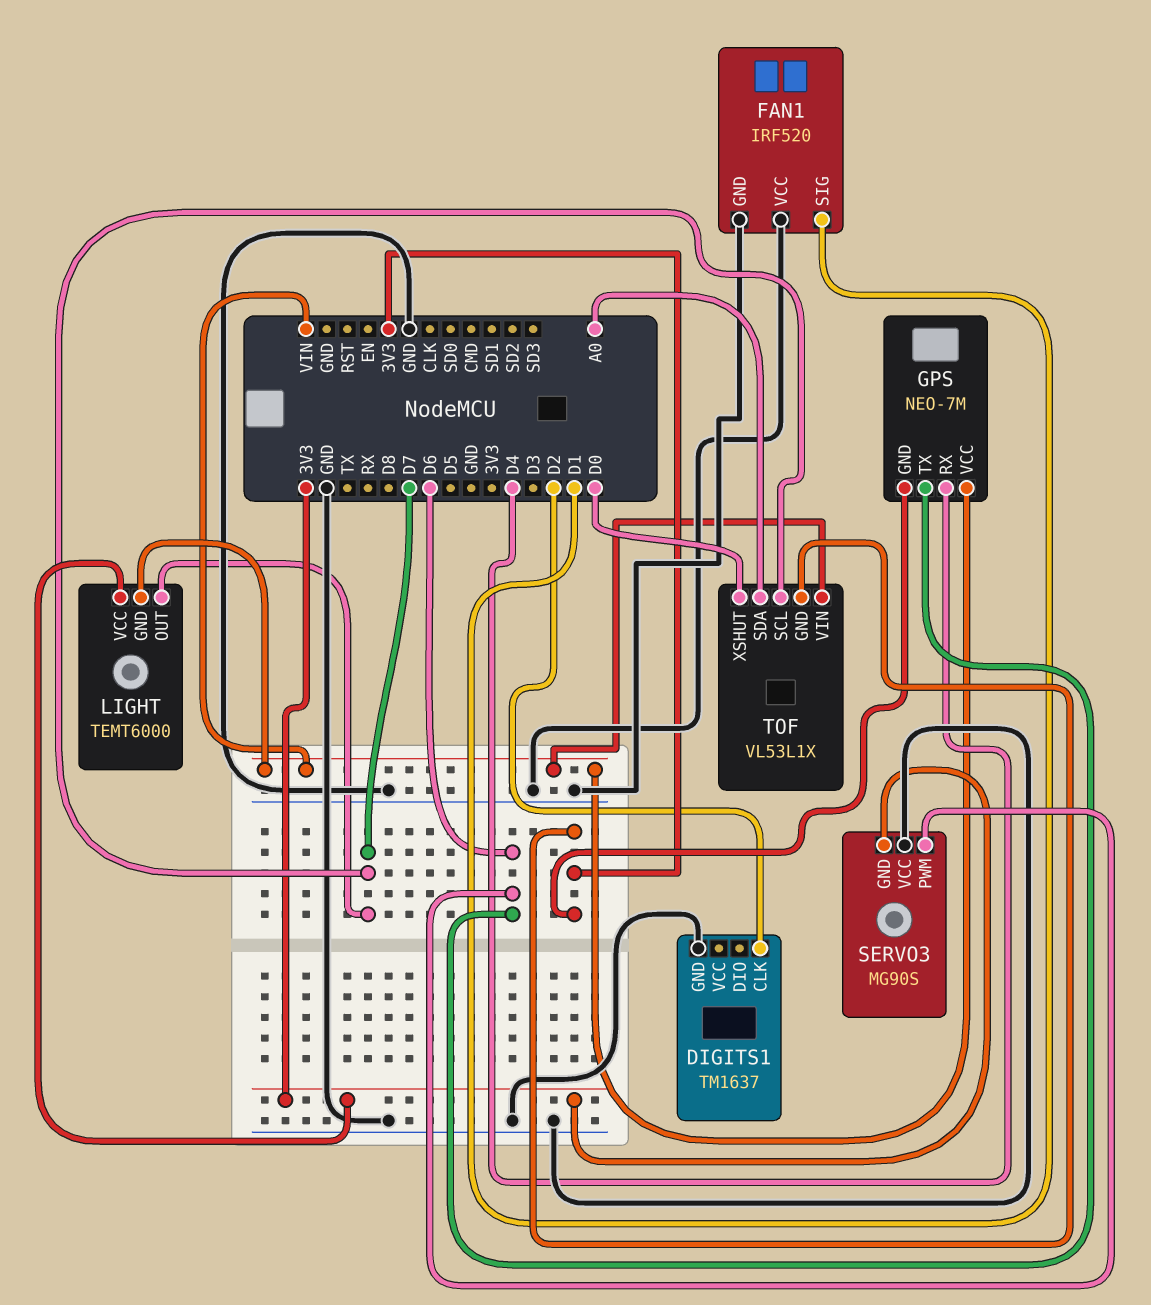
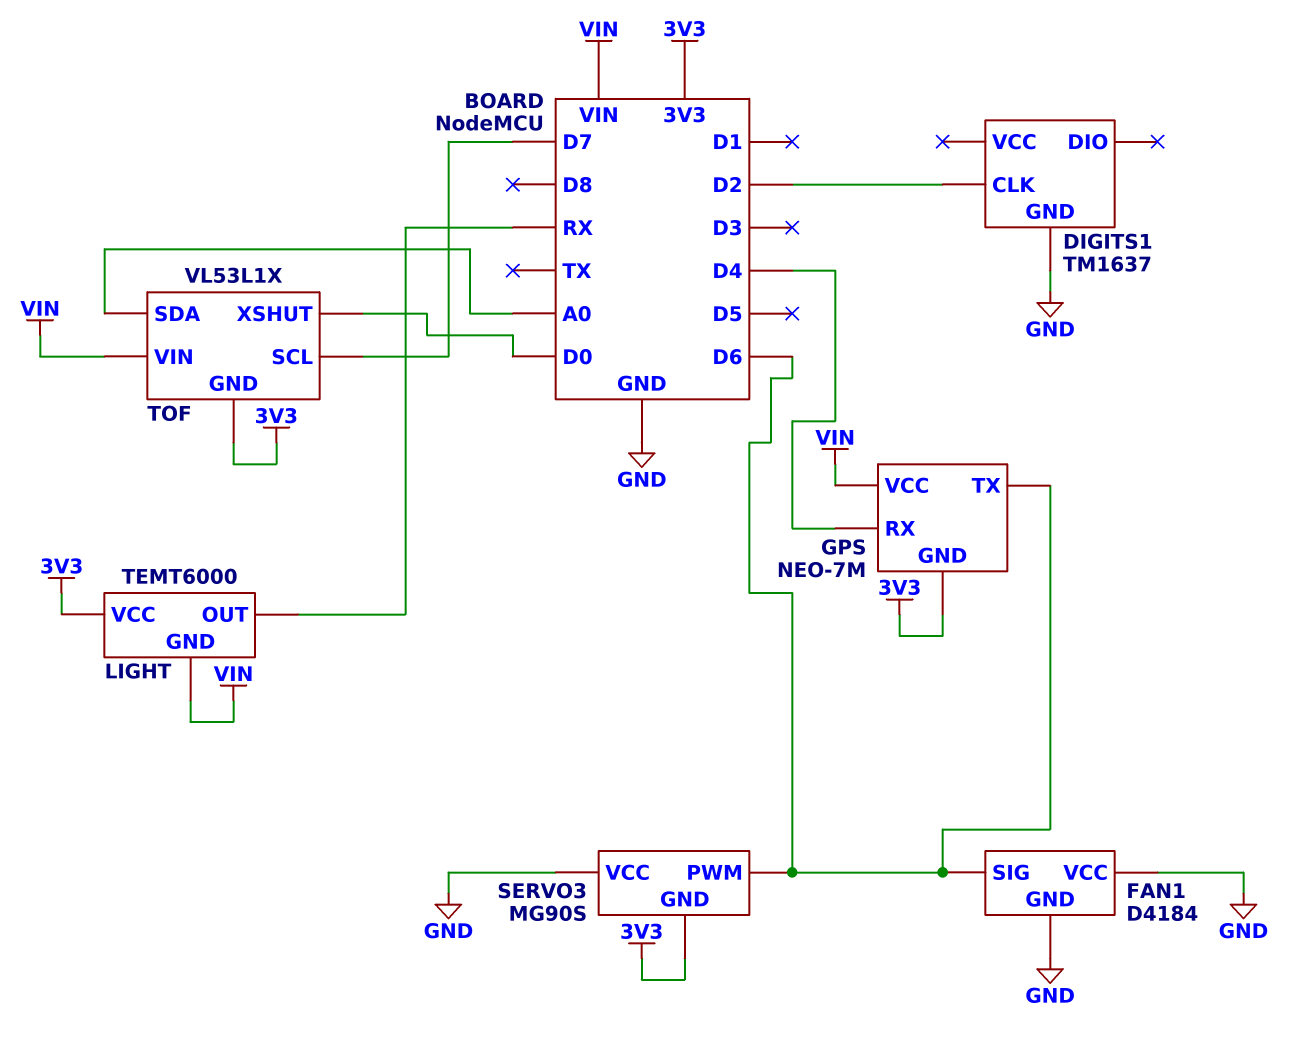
FAN1: IRF520 -> D4184
FAN1 pin SIG: D1 -> D6
LIGHT pin OUT: D7 -> RX

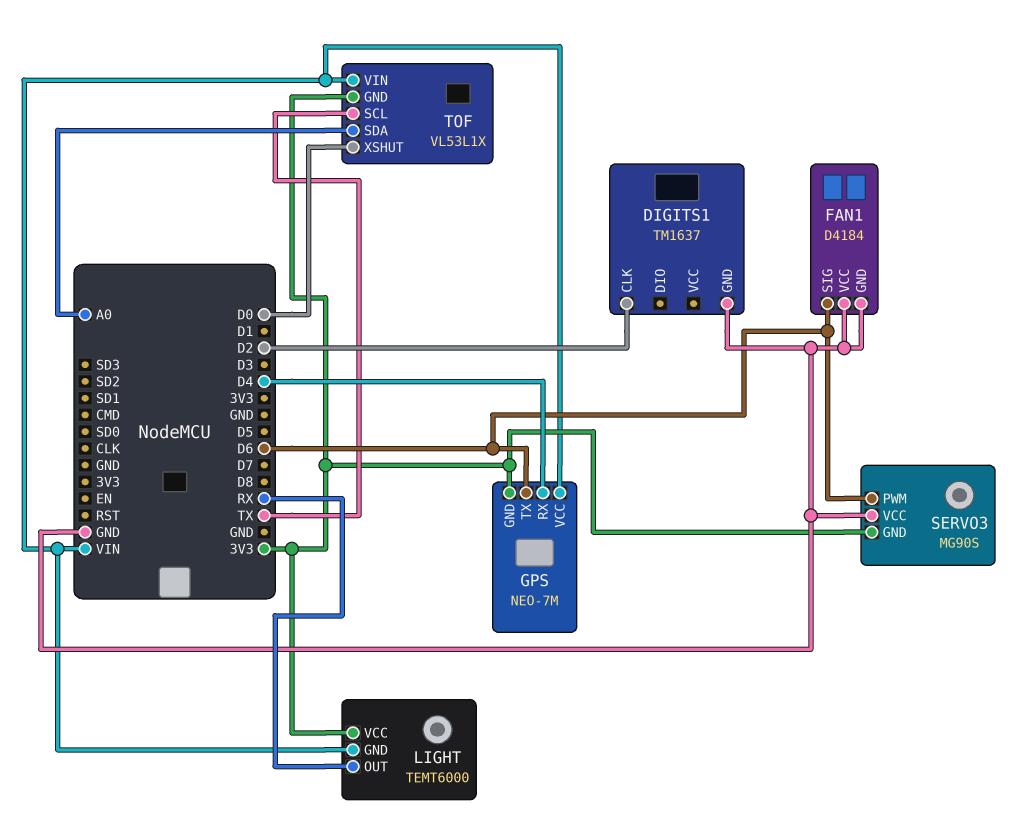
TOF pin SCL: D7 -> TX

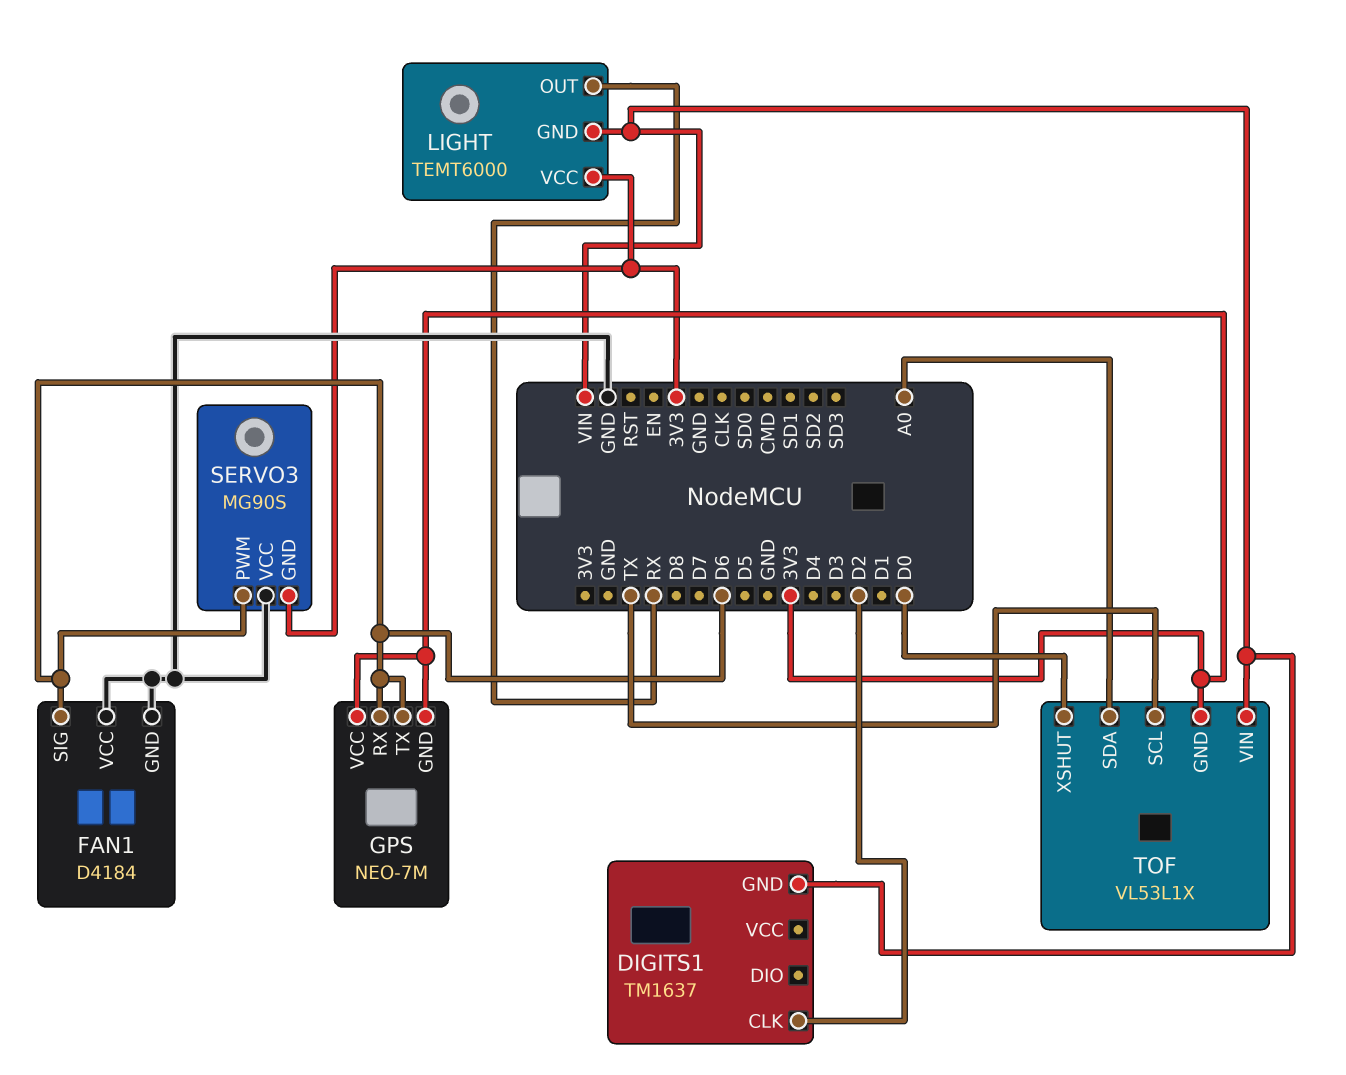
DIGITS1 pin GND: GND -> VIN
GPS pin RX: D4 -> D6
GPS pin VCC: VIN -> 3V3

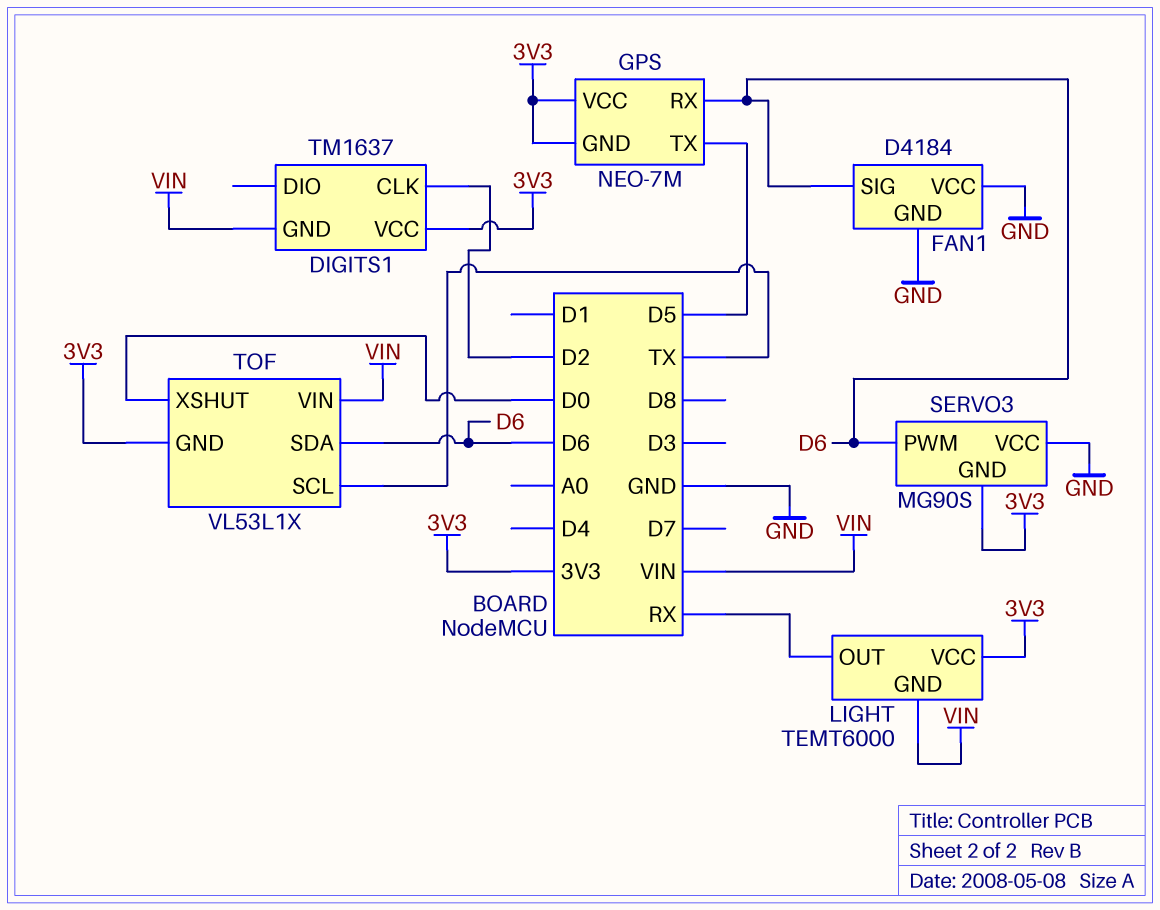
DIGITS1 pin VCC: none -> 3V3
GPS pin TX: D6 -> D5
TOF pin SDA: A0 -> D6

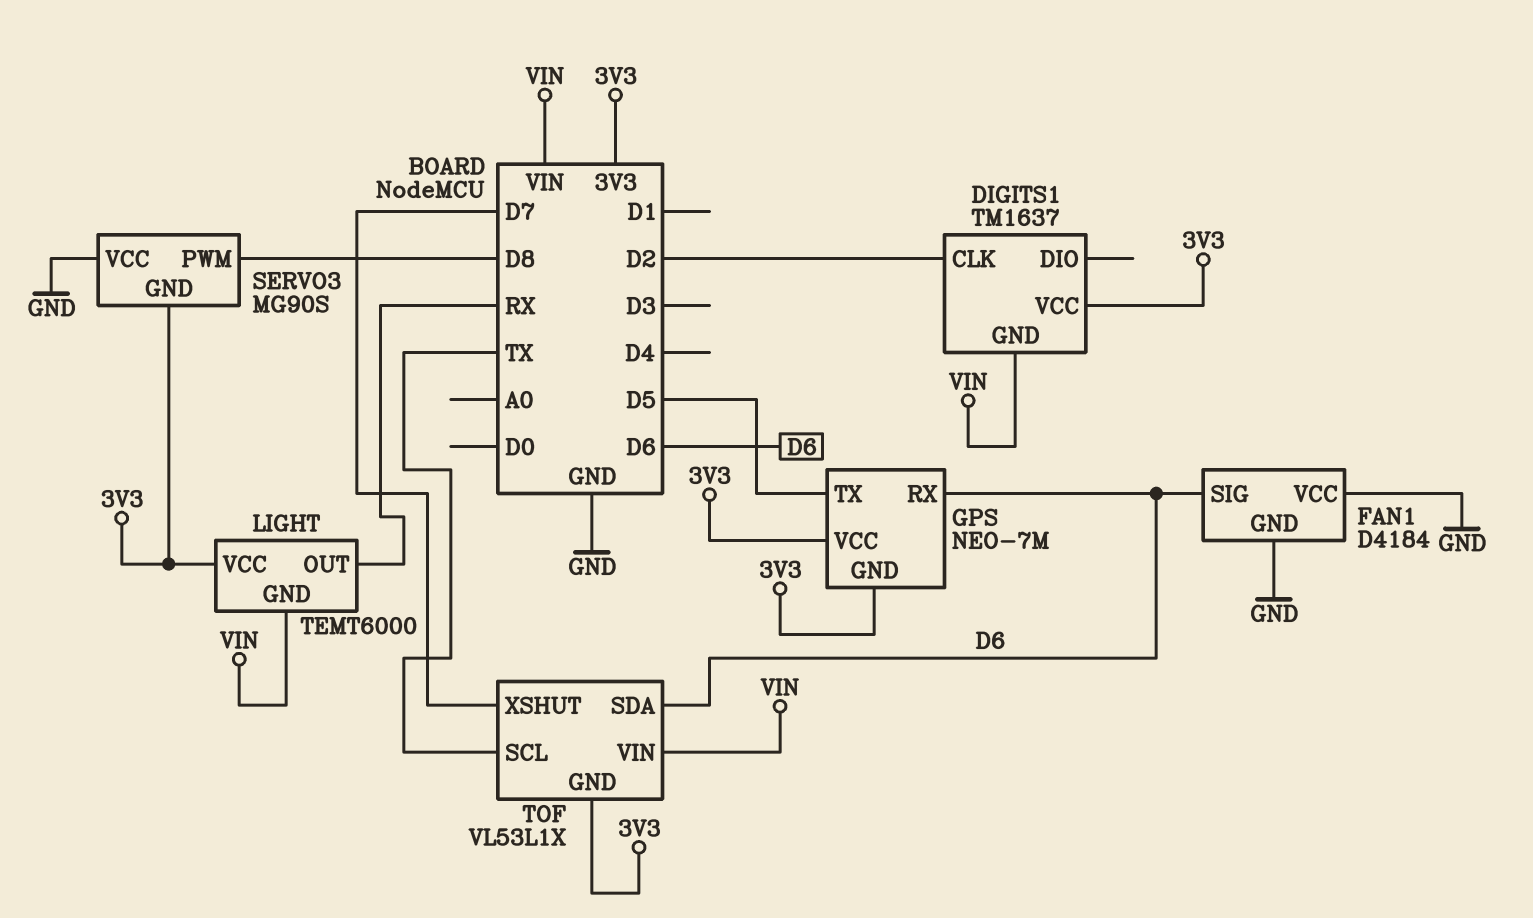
SERVO3 pin PWM: D6 -> D8
TOF pin XSHUT: D0 -> D7

